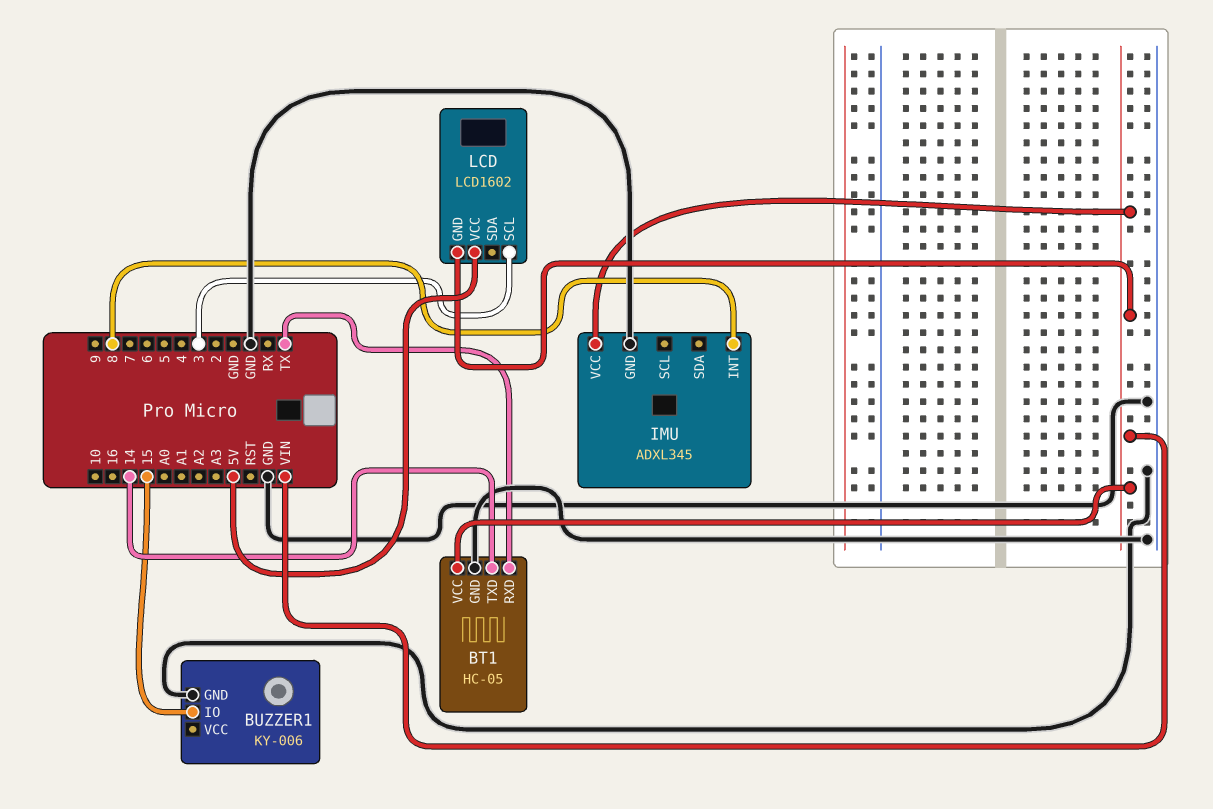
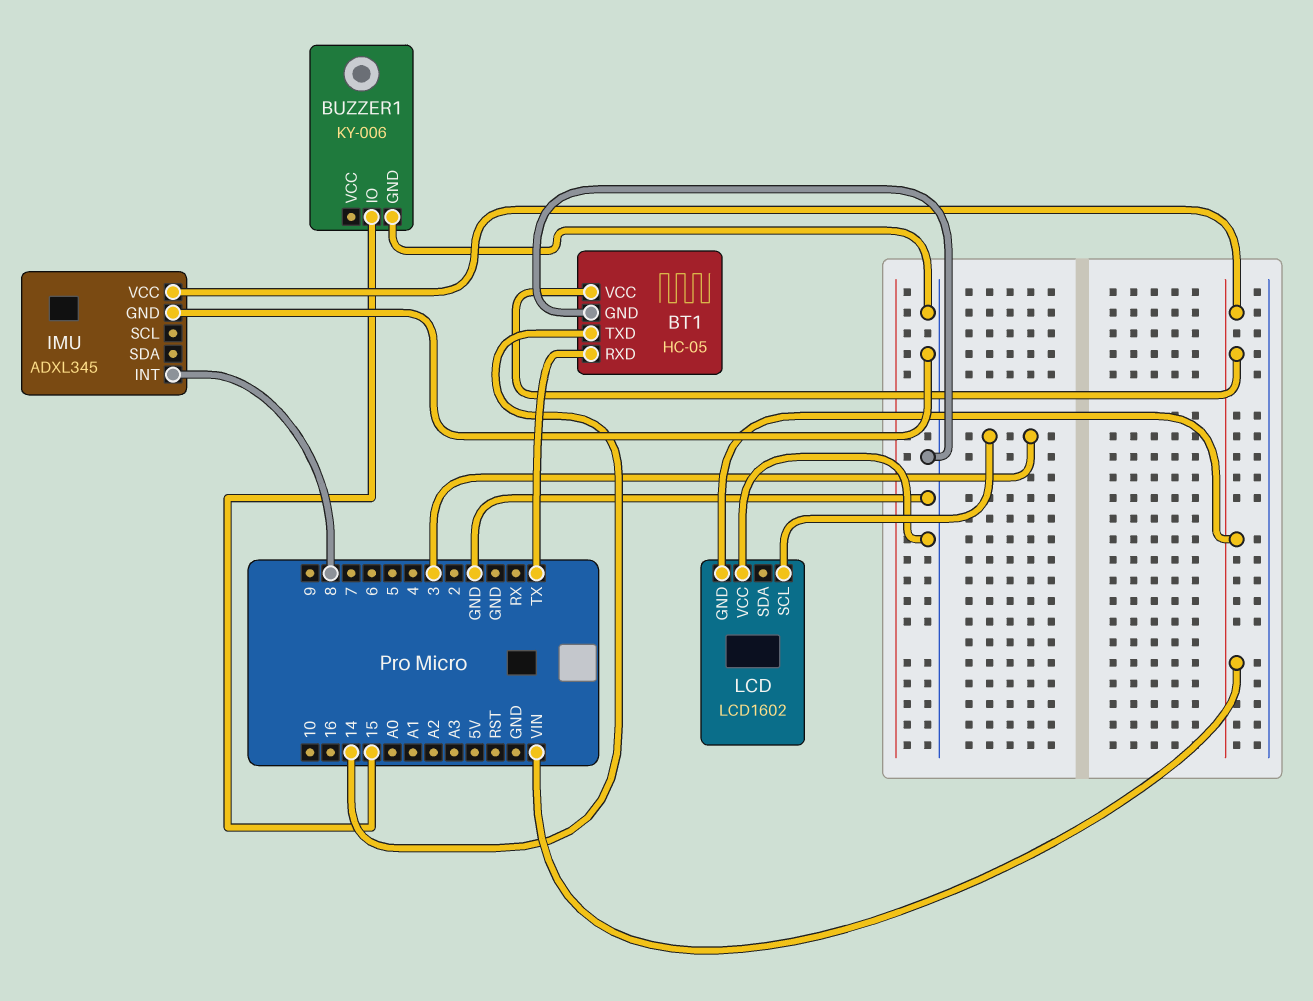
LCD pin VCC: 5V -> GND

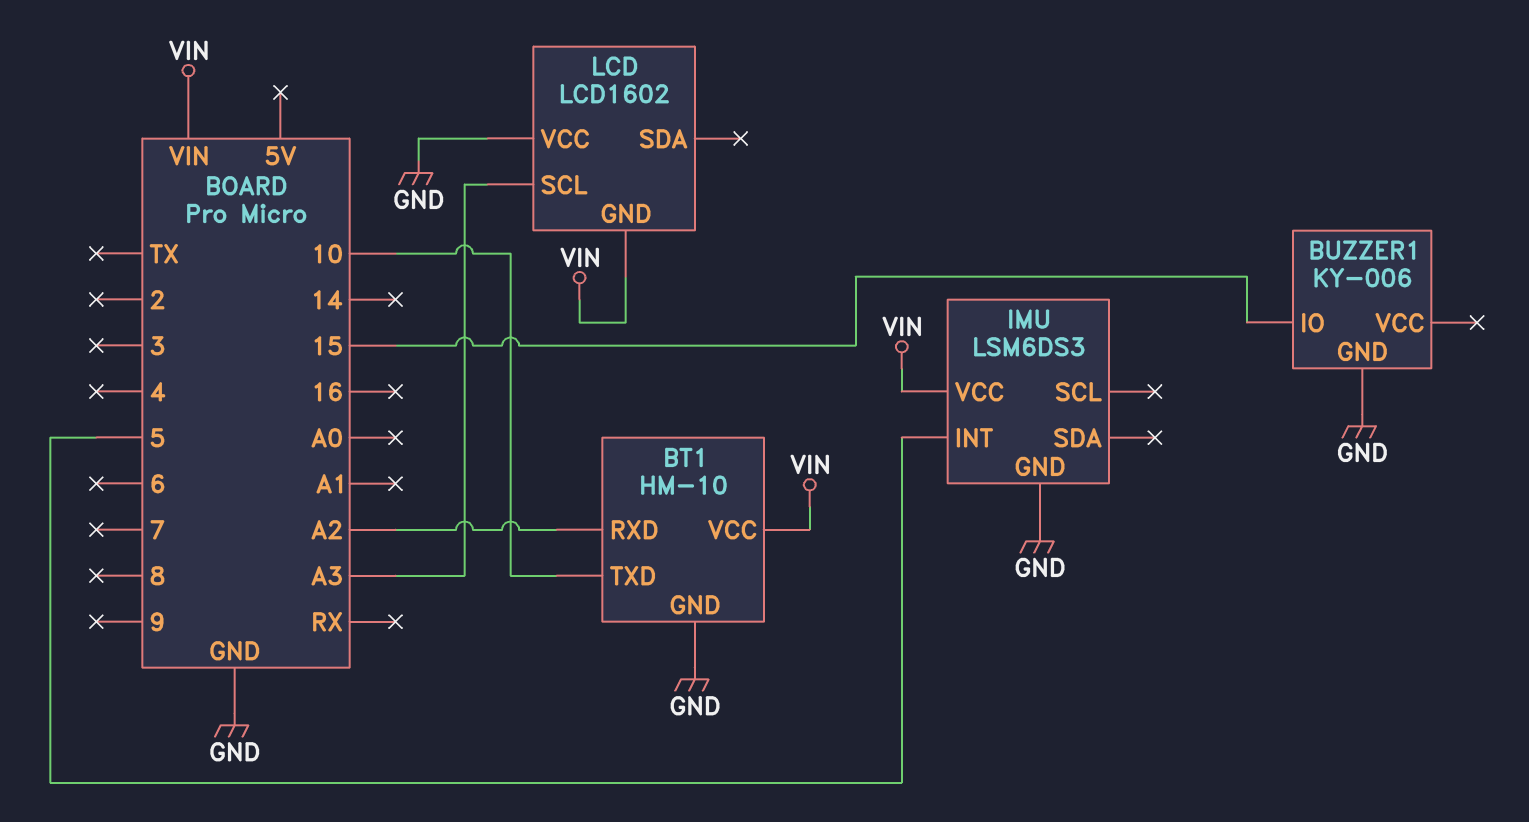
BT1: HC-05 -> HM-10
BT1 pin RXD: TX -> A2
BT1 pin TXD: 14 -> 10
IMU: ADXL345 -> LSM6DS3
IMU pin INT: 8 -> 5
LCD pin SCL: 3 -> A3

